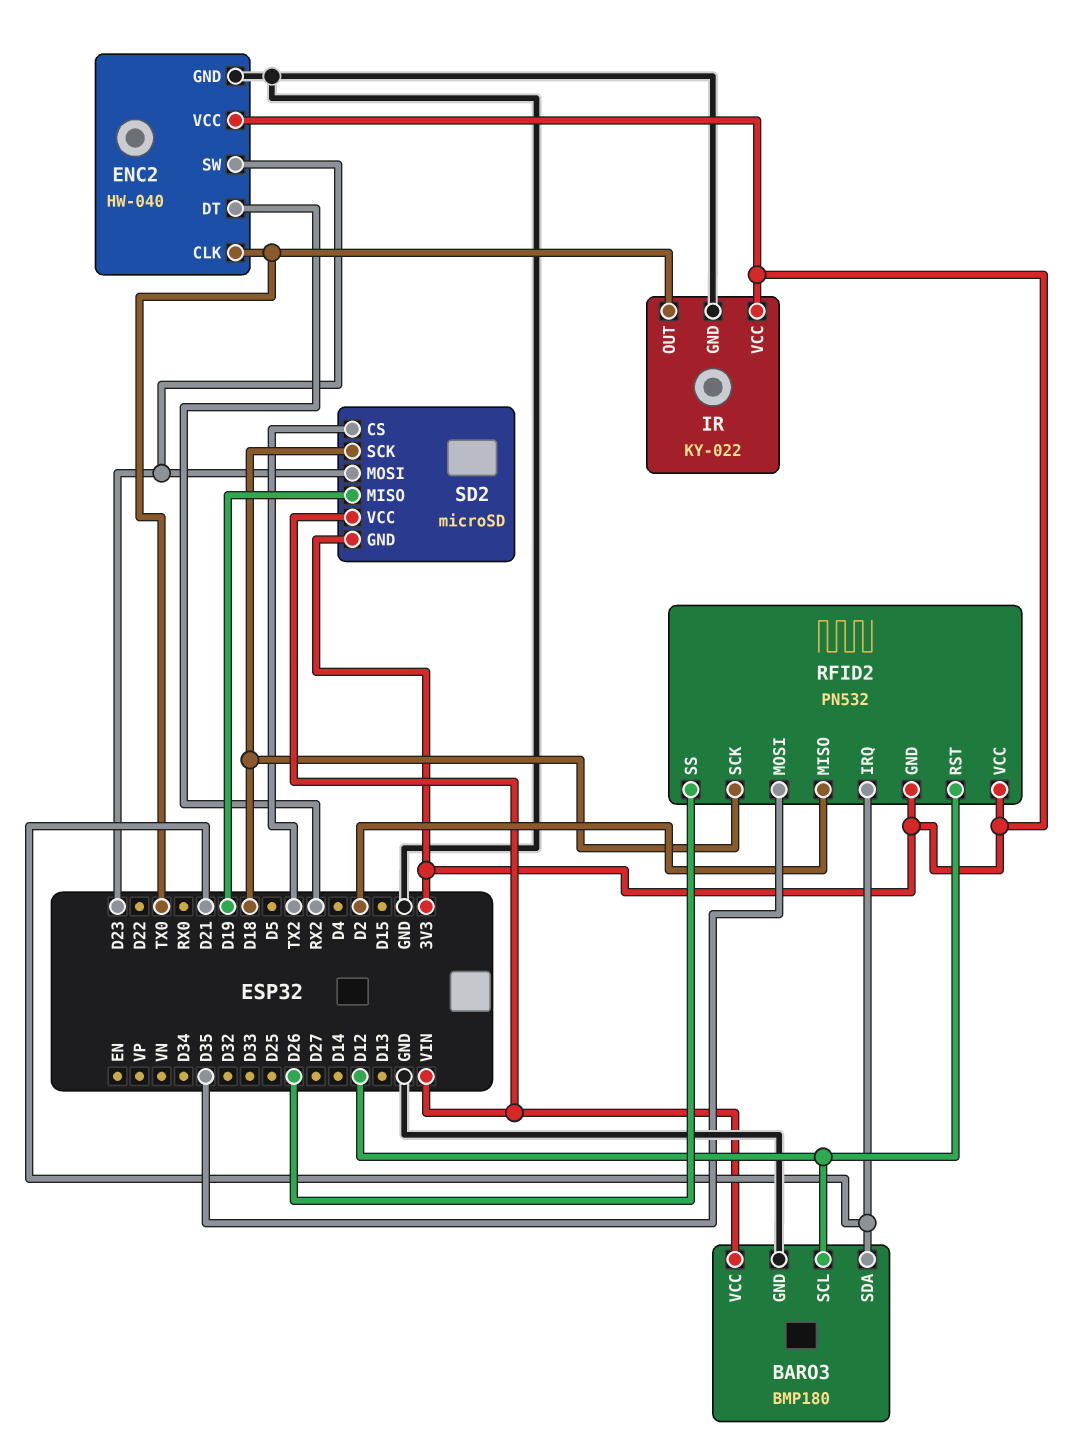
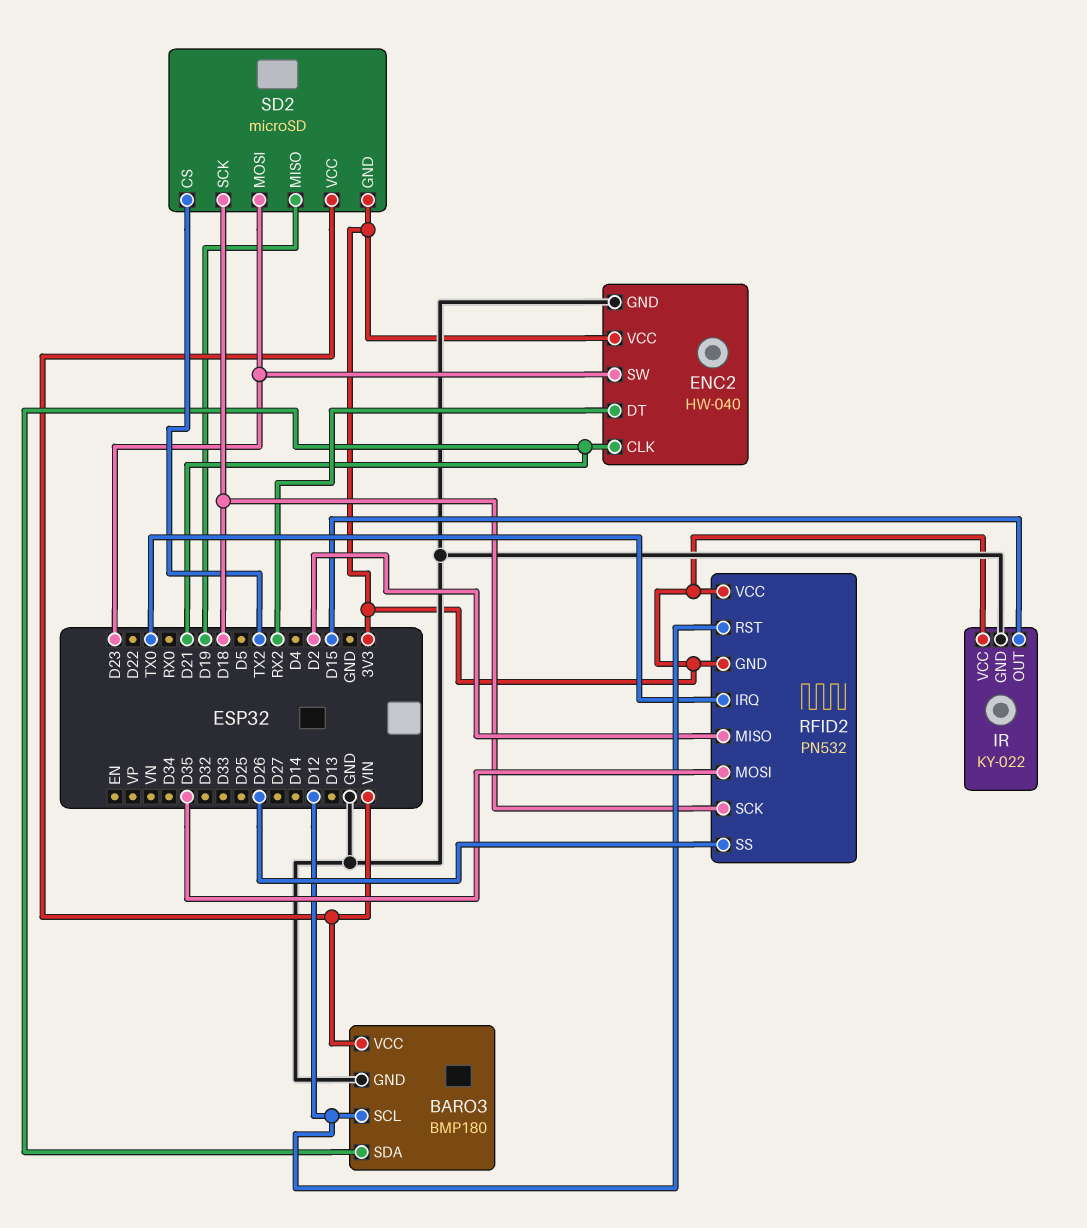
ENC2 pin CLK: TX0 -> D21
IR pin OUT: TX0 -> D15
RFID2 pin IRQ: D21 -> TX0

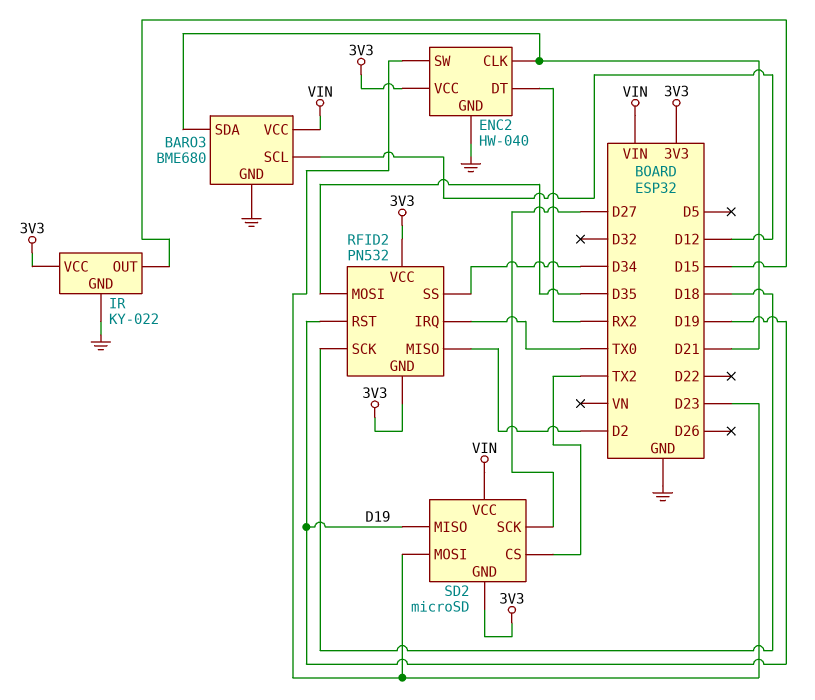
BARO3: BMP180 -> BME680
RFID2 pin RST: D12 -> D19
RFID2 pin SS: D26 -> D34
SD2 pin SCK: D18 -> D27

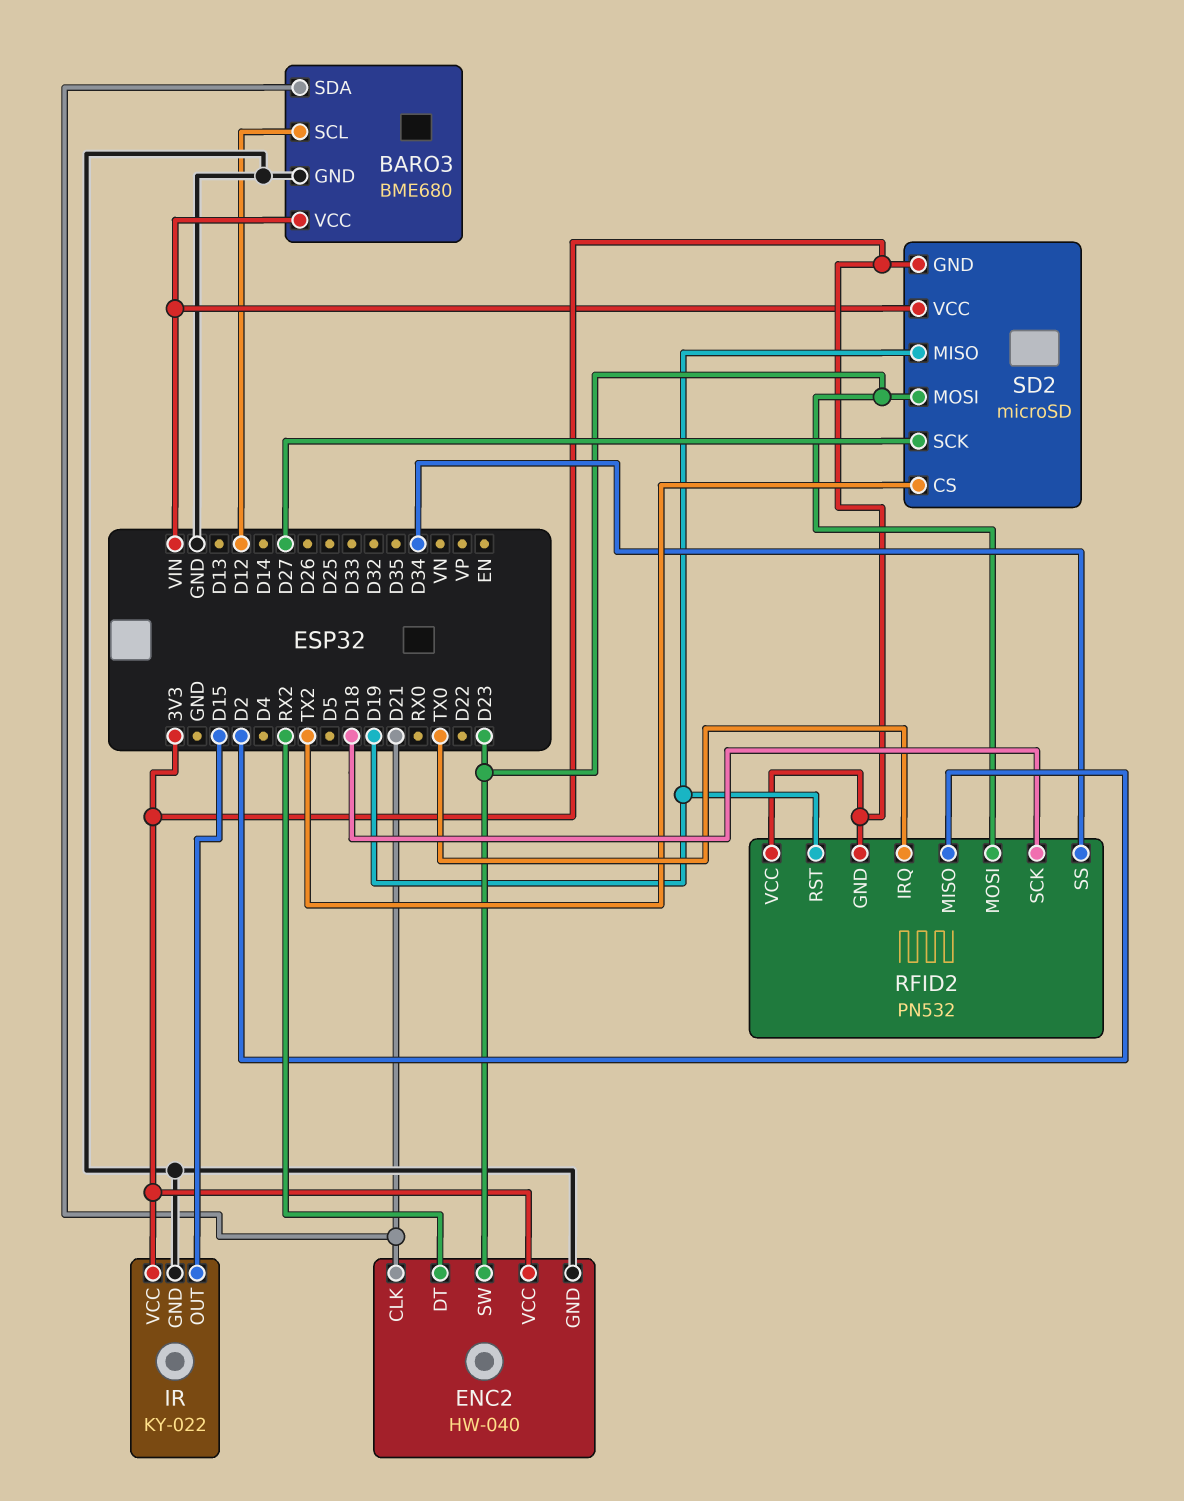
RFID2 pin MOSI: D35 -> D23

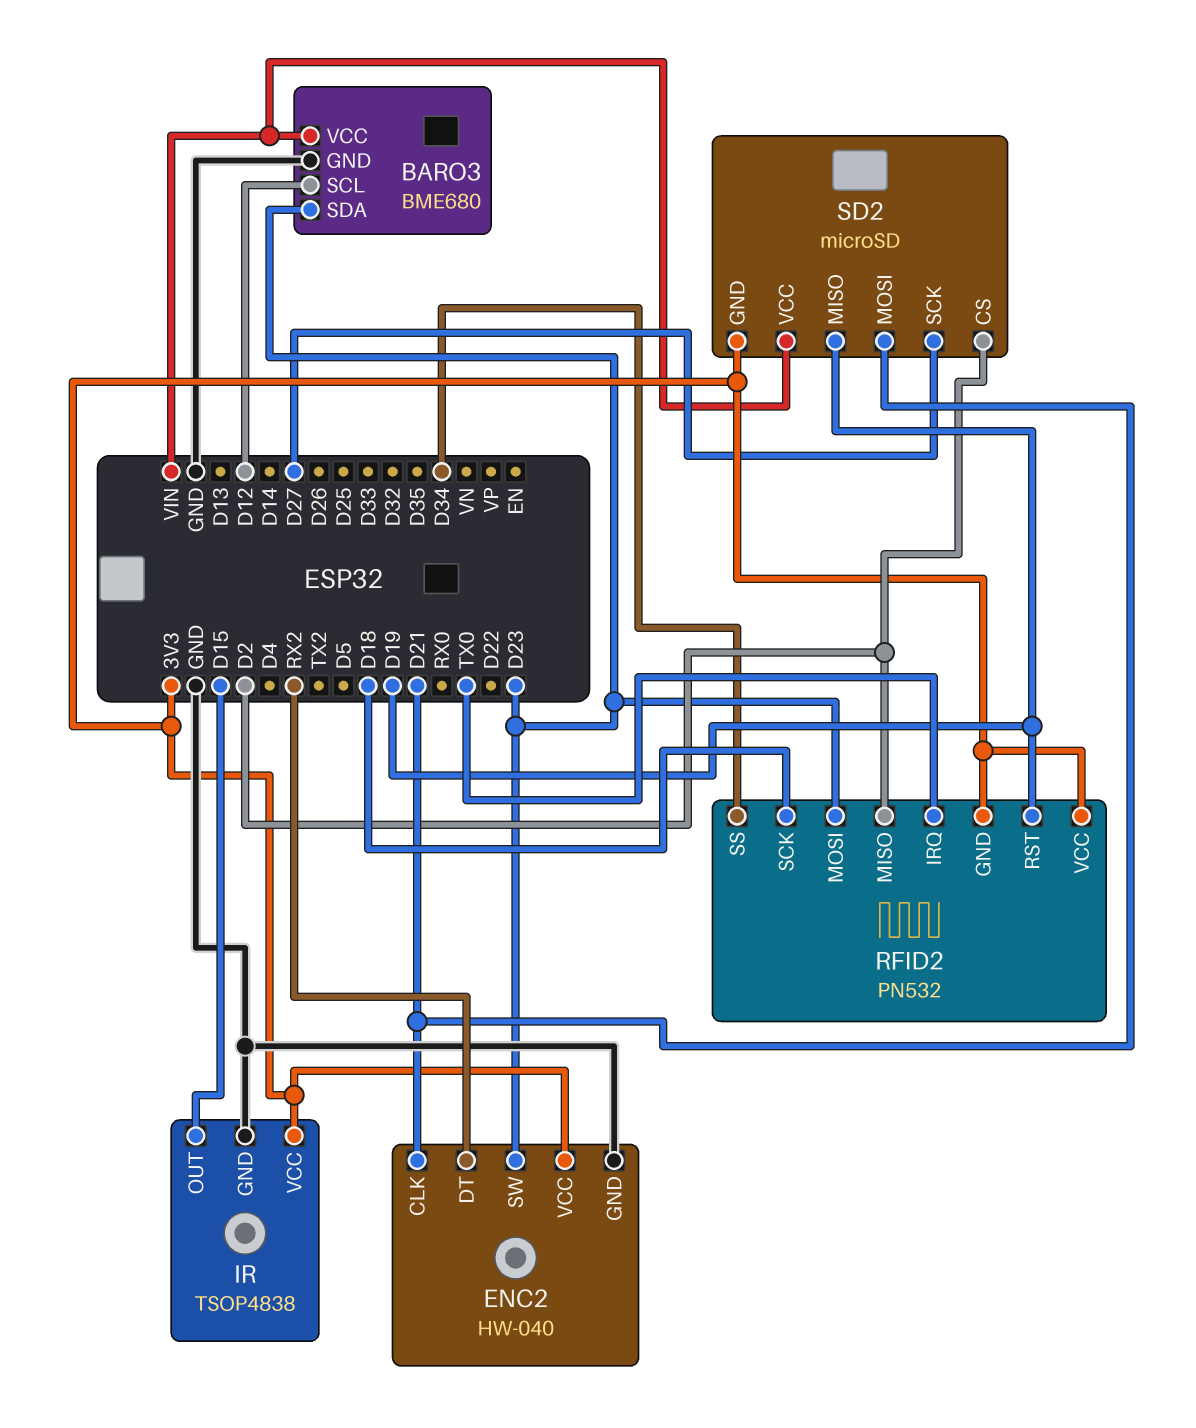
BARO3 pin SDA: D21 -> D23
IR: KY-022 -> TSOP4838
SD2 pin CS: TX2 -> D2
SD2 pin MOSI: D23 -> D21

